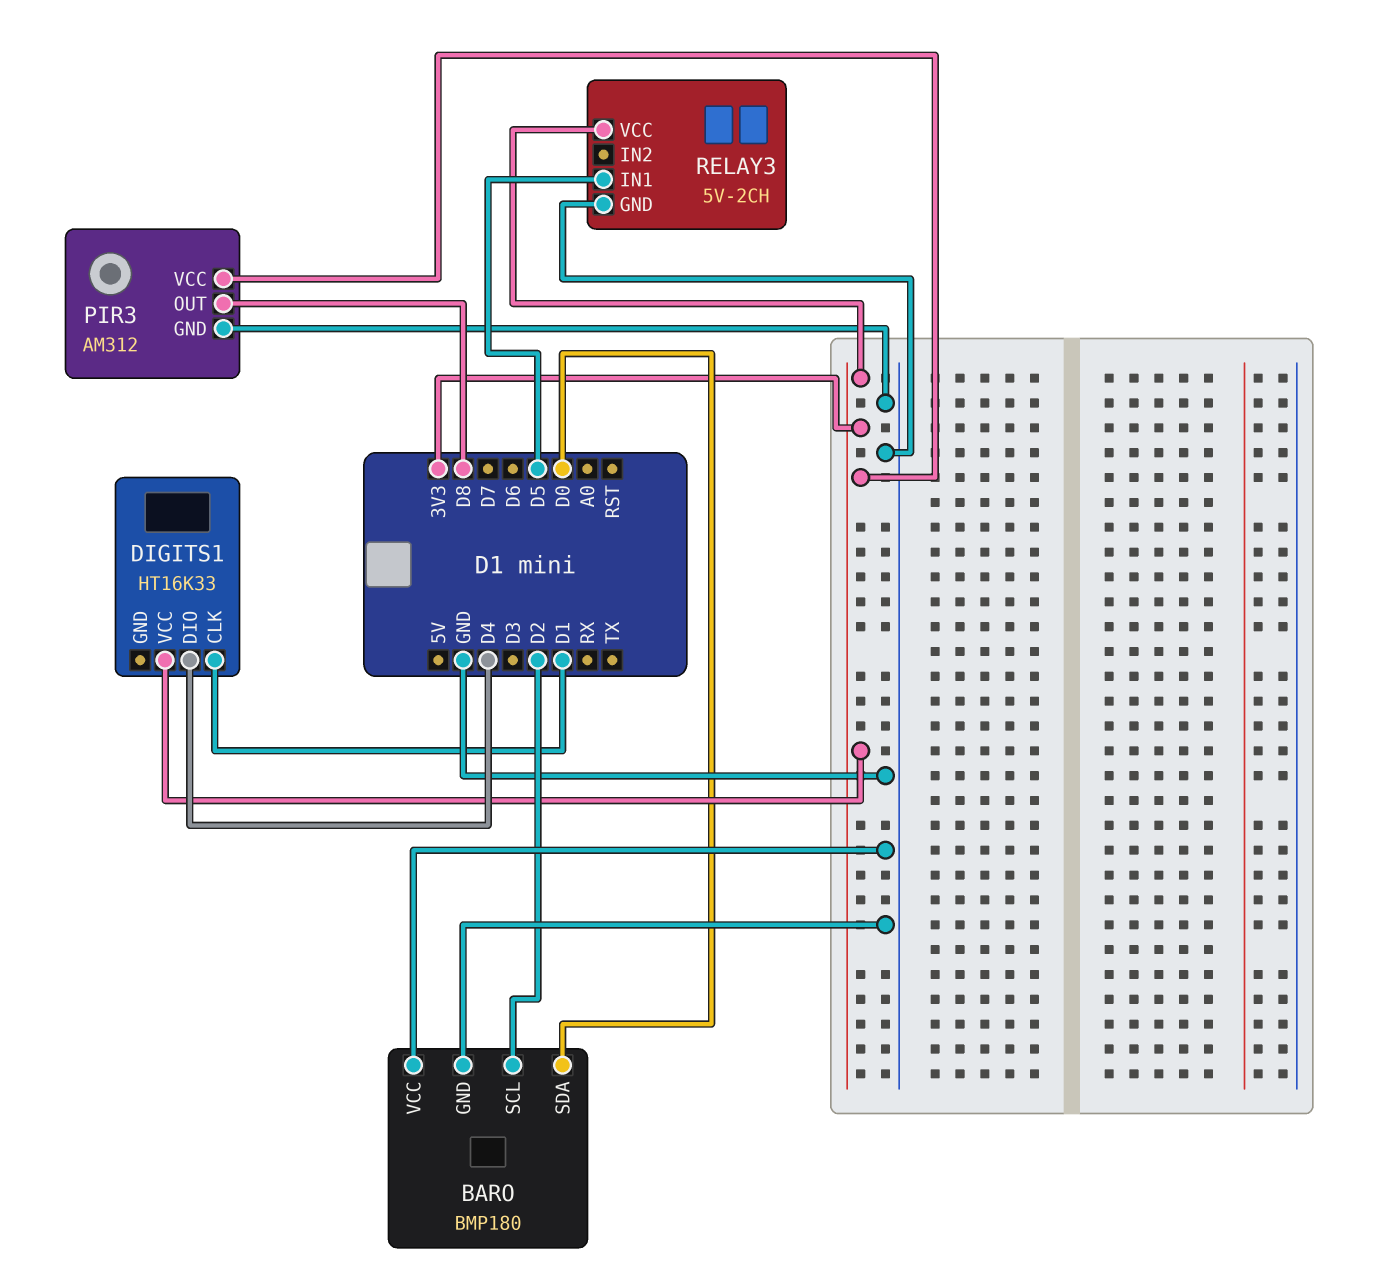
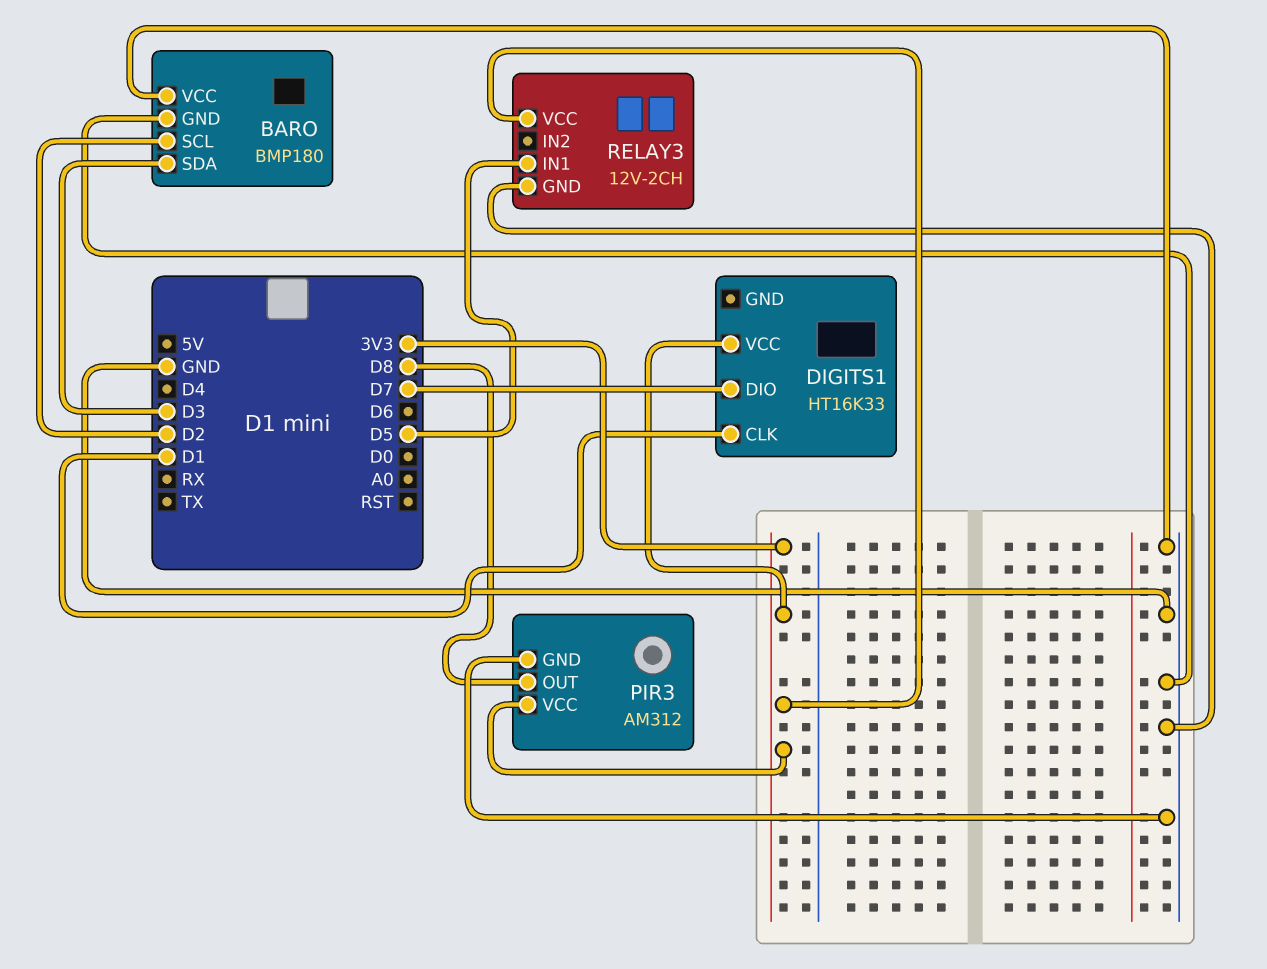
BARO pin SDA: D0 -> D3
DIGITS1 pin DIO: D4 -> D7
RELAY3: 5V-2CH -> 12V-2CH

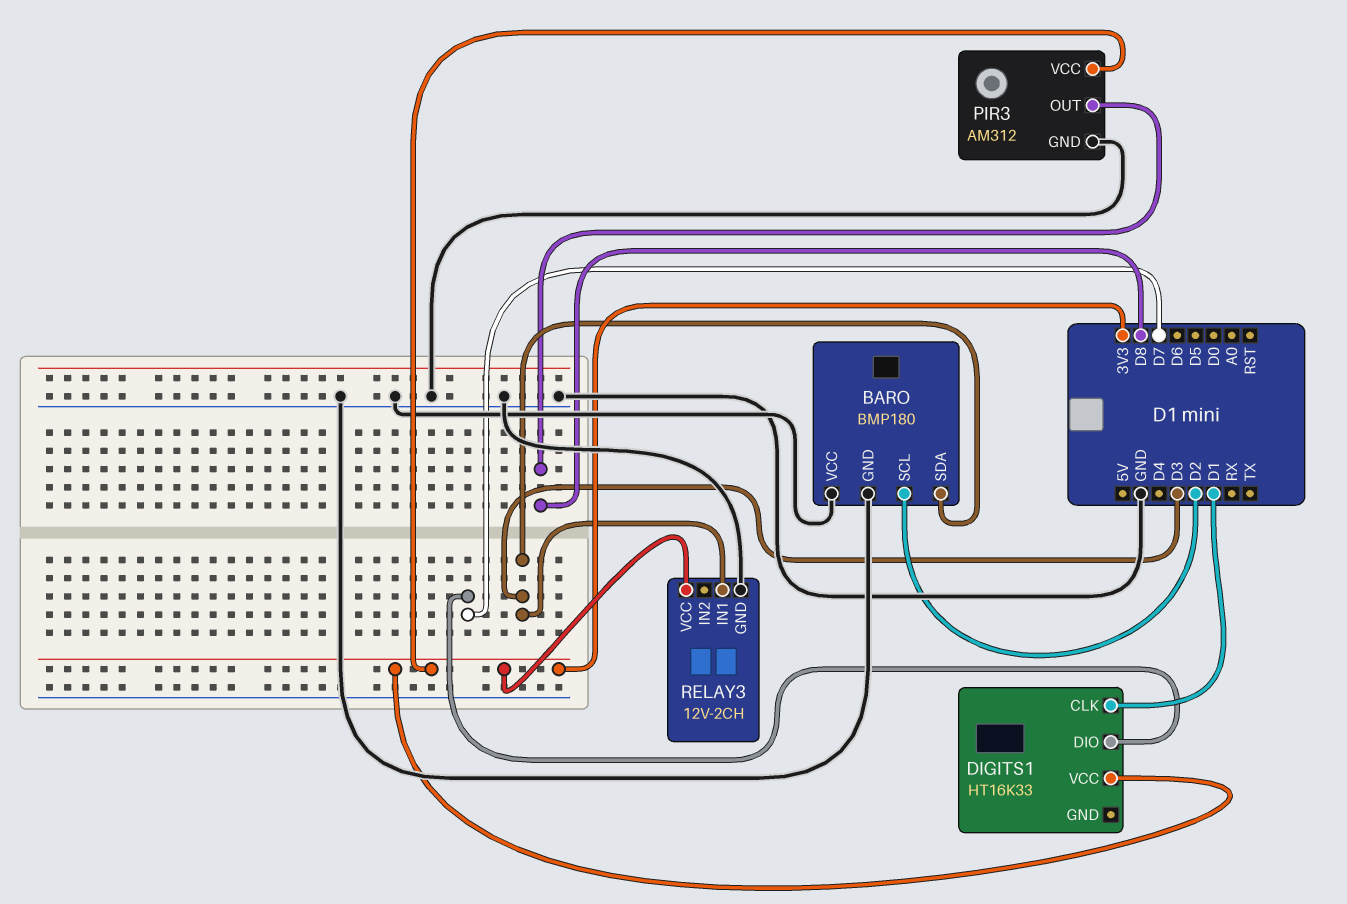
RELAY3 pin IN1: D5 -> D3

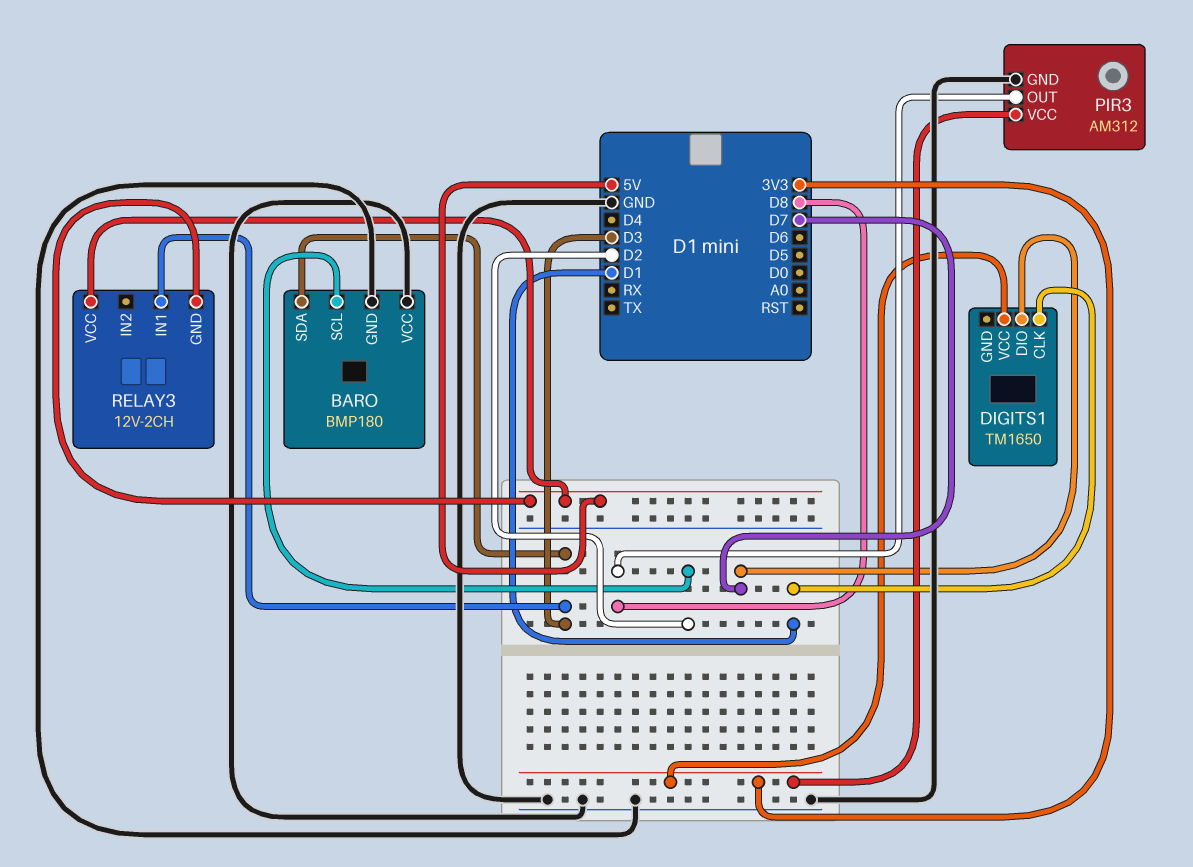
DIGITS1: HT16K33 -> TM1650
RELAY3 pin GND: GND -> 5V
RELAY3 pin VCC: 3V3 -> 5V

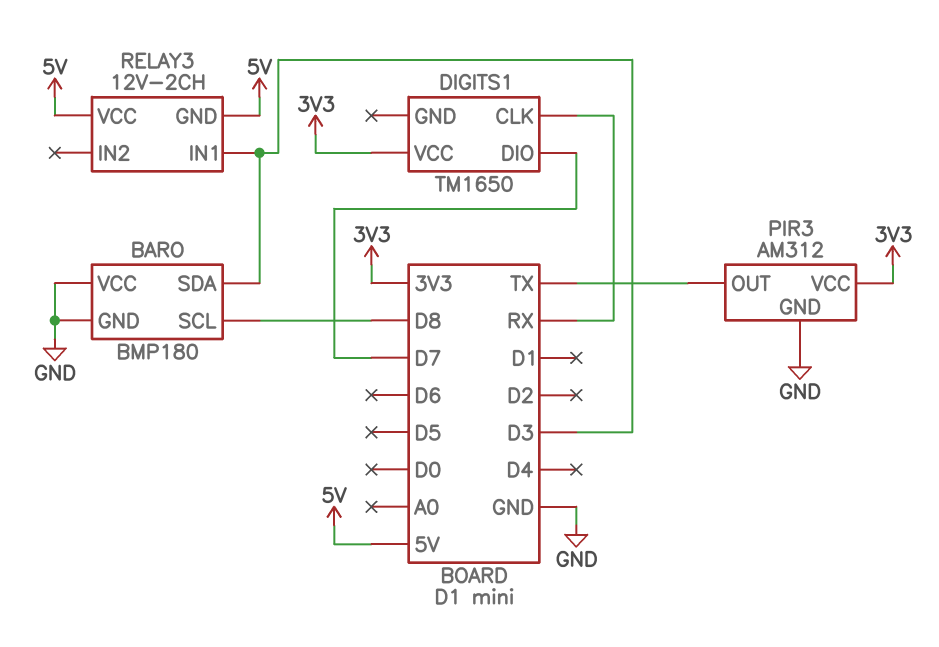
BARO pin SCL: D2 -> D8
DIGITS1 pin CLK: D1 -> RX
PIR3 pin OUT: D8 -> TX

